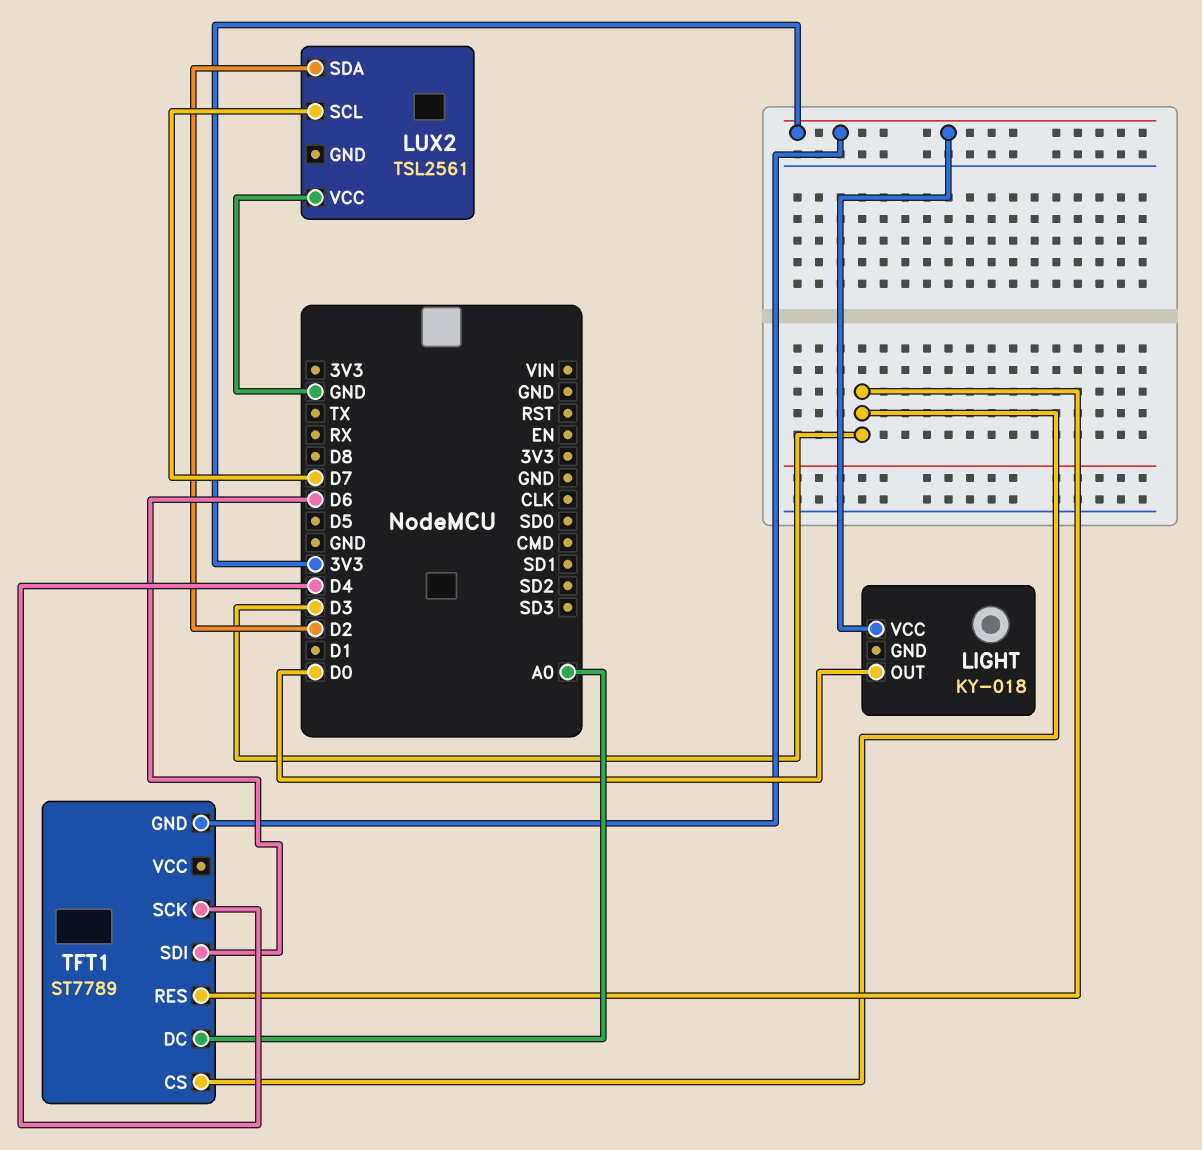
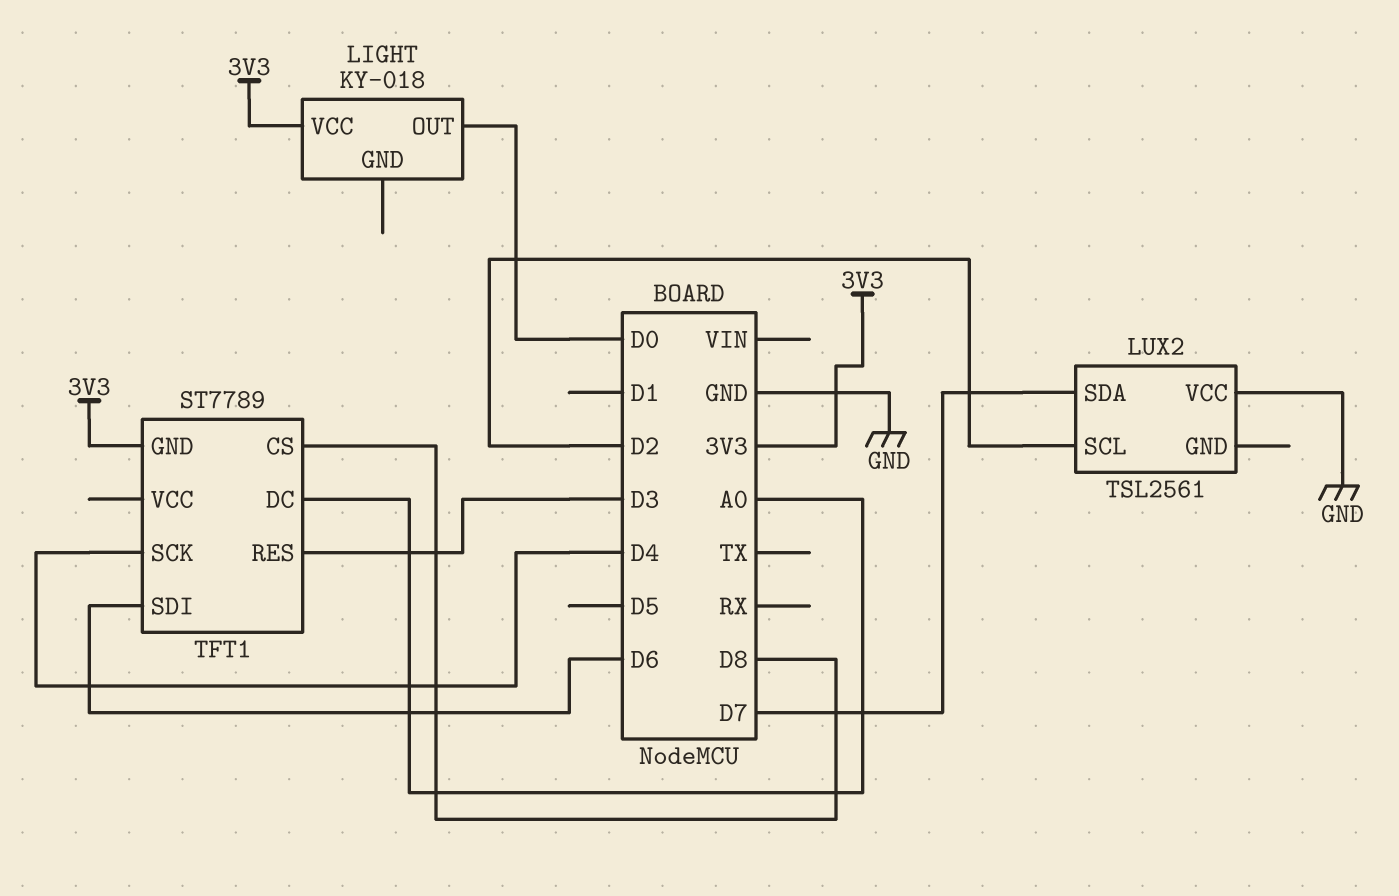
LUX2 pin SCL: D7 -> D2
LUX2 pin SDA: D2 -> D7
TFT1 pin CS: D3 -> D8

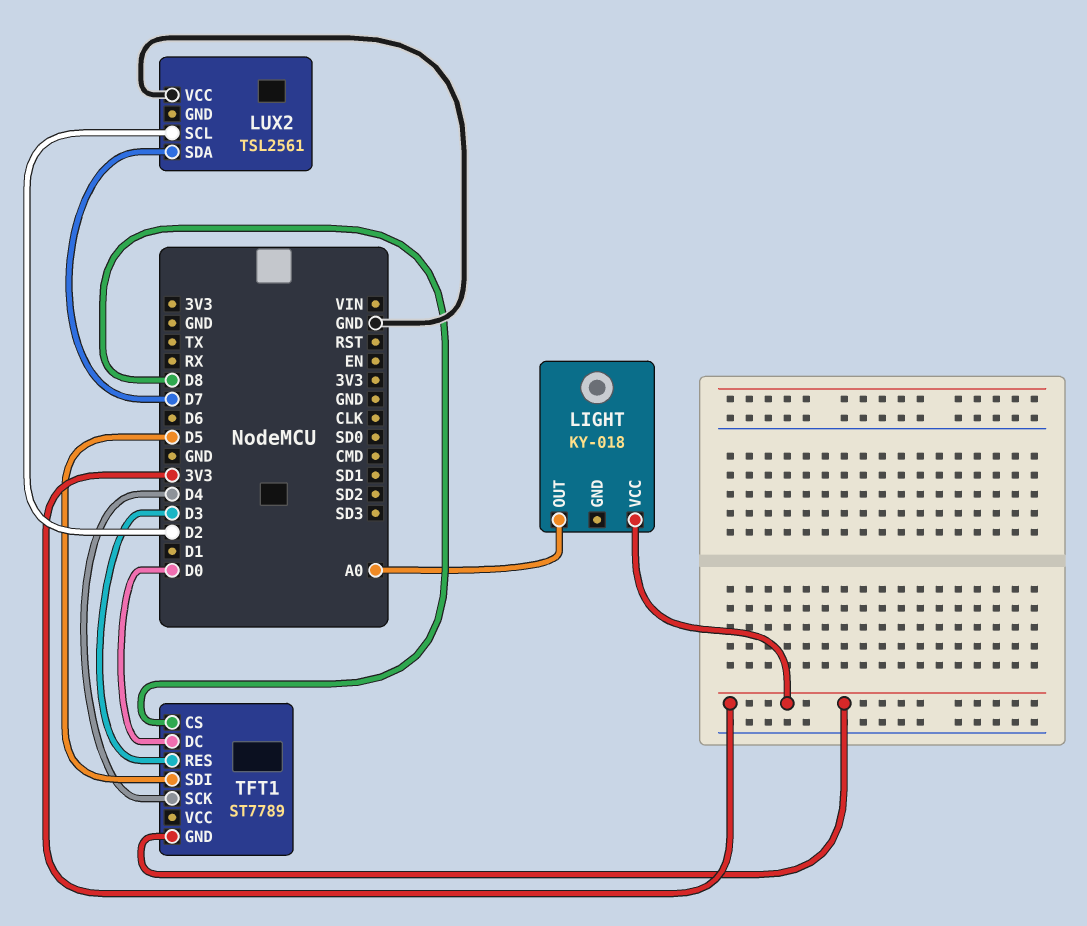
LIGHT pin OUT: D0 -> A0
TFT1 pin DC: A0 -> D0
TFT1 pin SDI: D6 -> D5

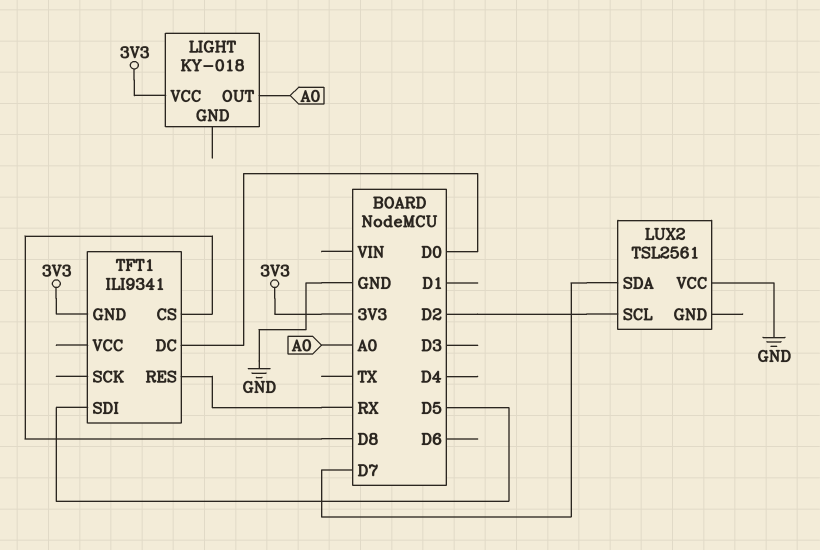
TFT1: ST7789 -> ILI9341
TFT1 pin RES: D3 -> RX
TFT1 pin SCK: D4 -> none

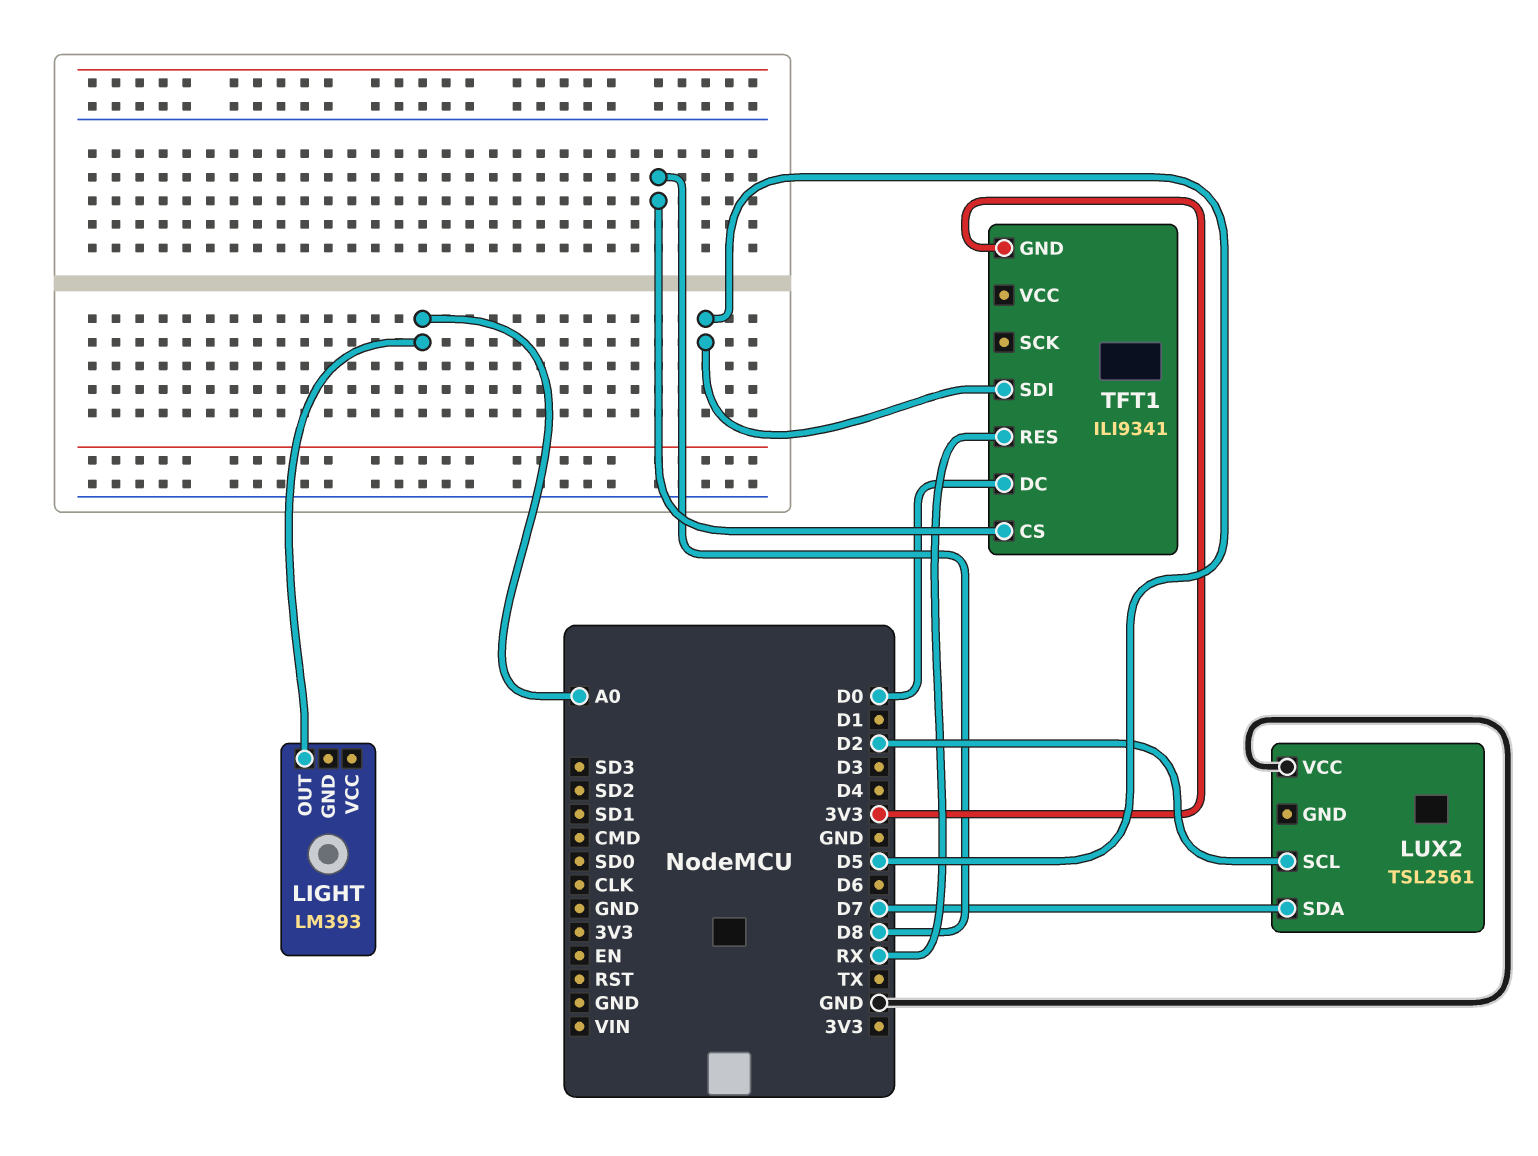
LIGHT: KY-018 -> LM393
LIGHT pin VCC: 3V3 -> none

